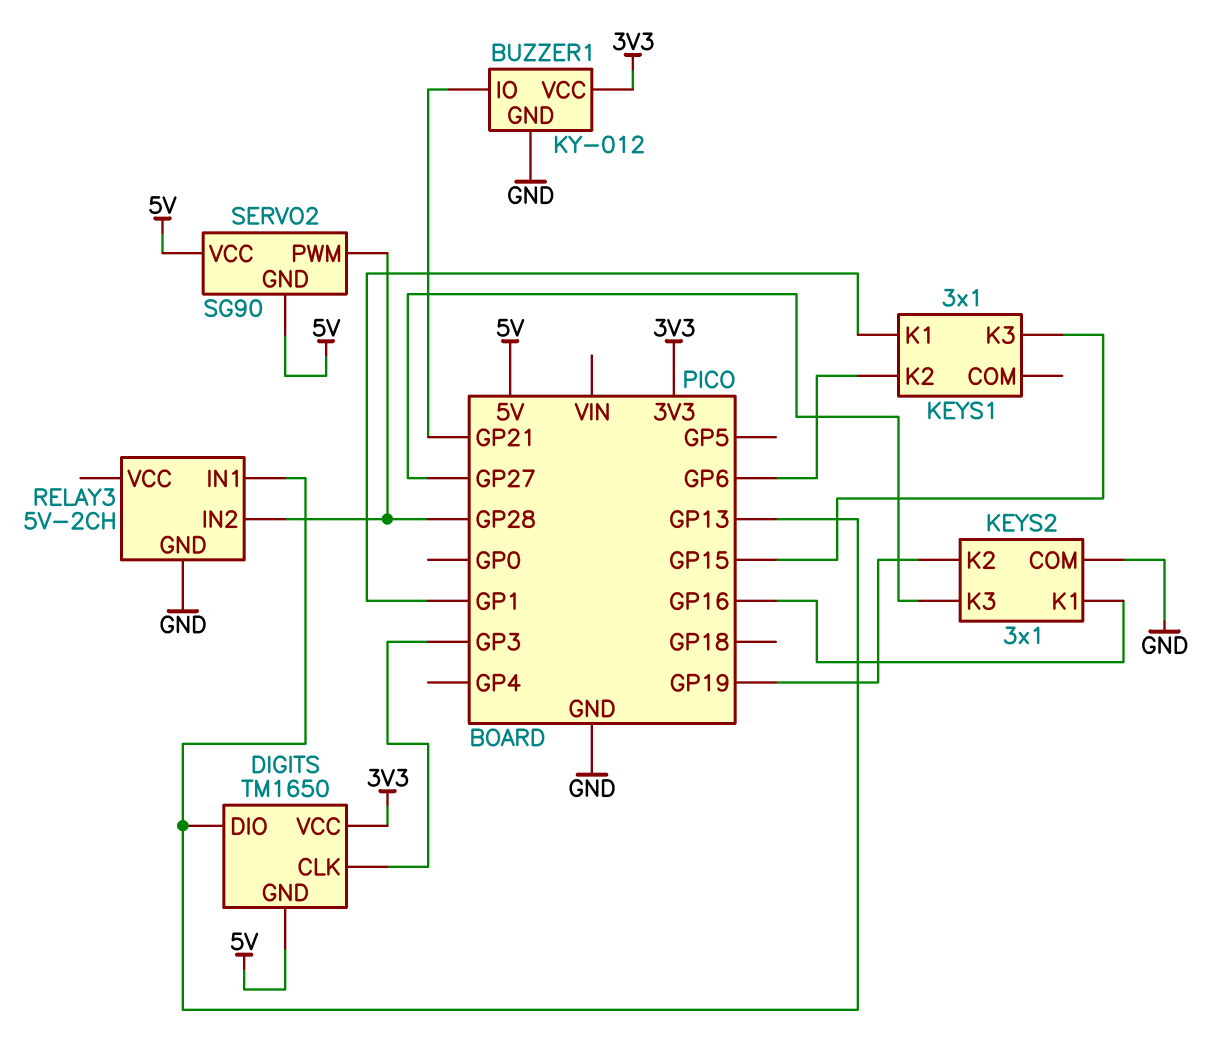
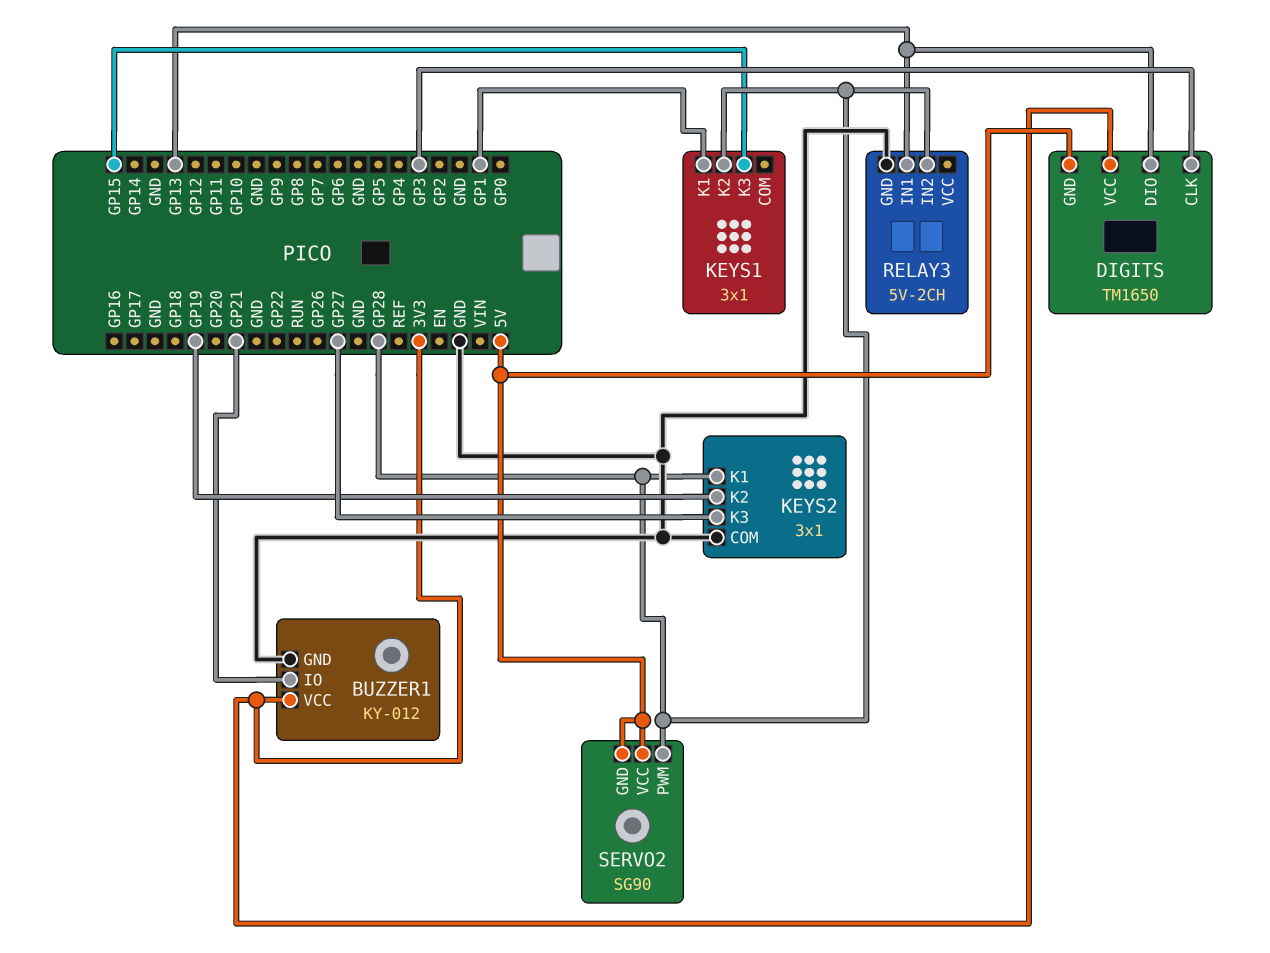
KEYS1 pin K2: GP6 -> GP28
KEYS2 pin K1: GP16 -> GP28

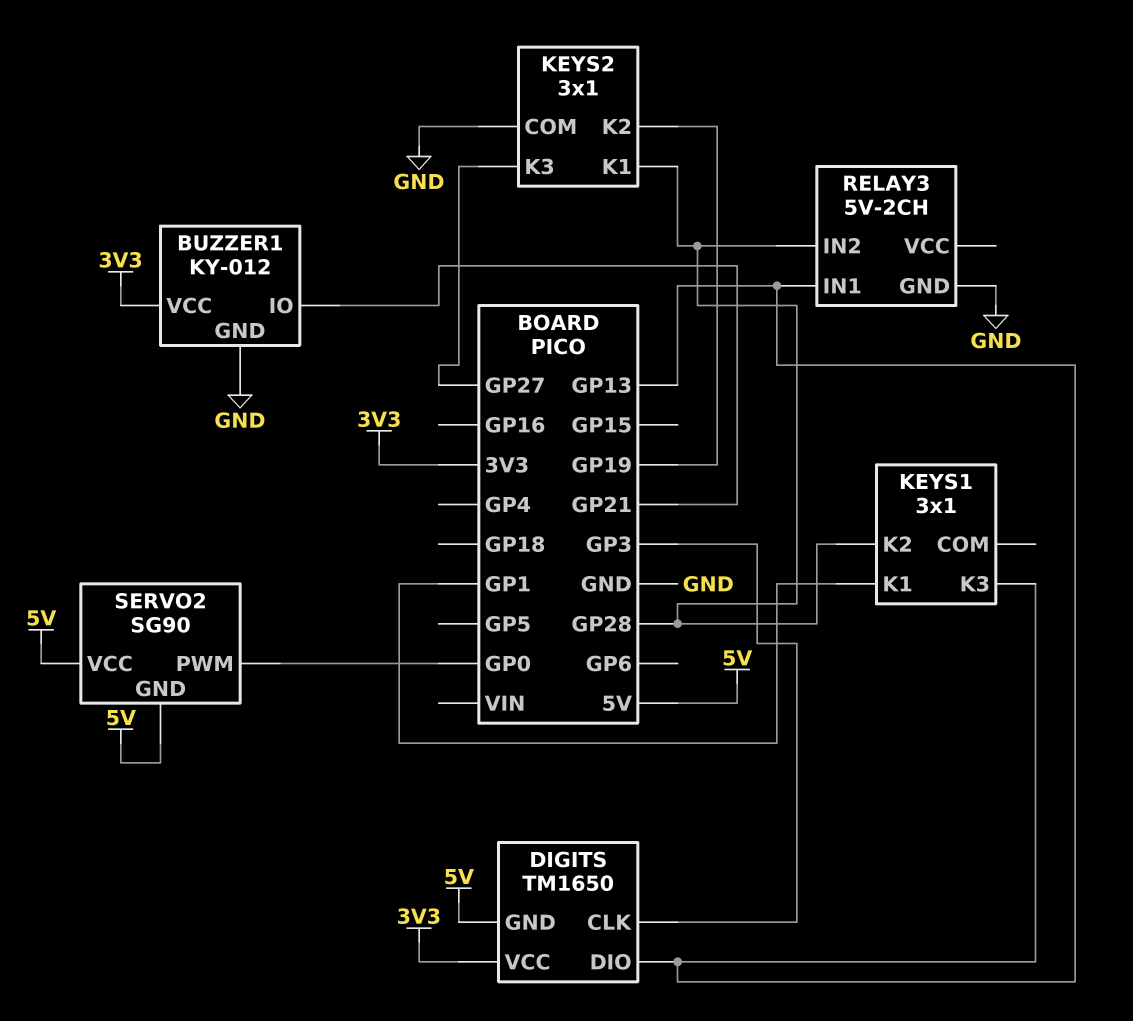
KEYS1 pin K3: GP15 -> GP13
SERVO2 pin PWM: GP28 -> GP0

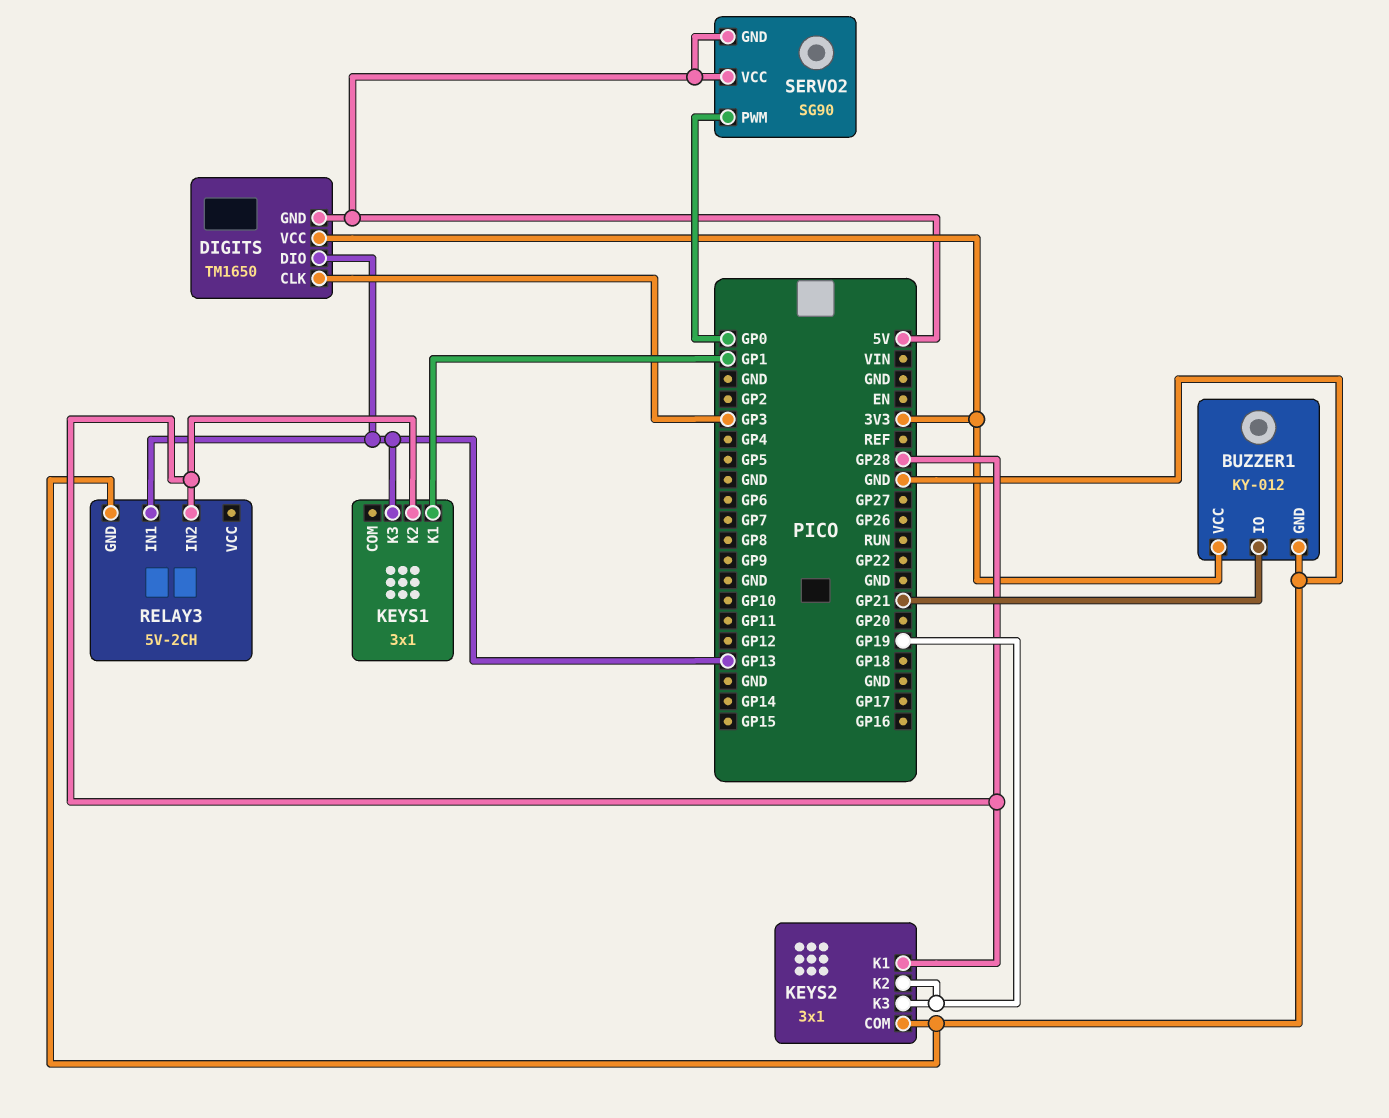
KEYS2 pin K3: GP27 -> GP19

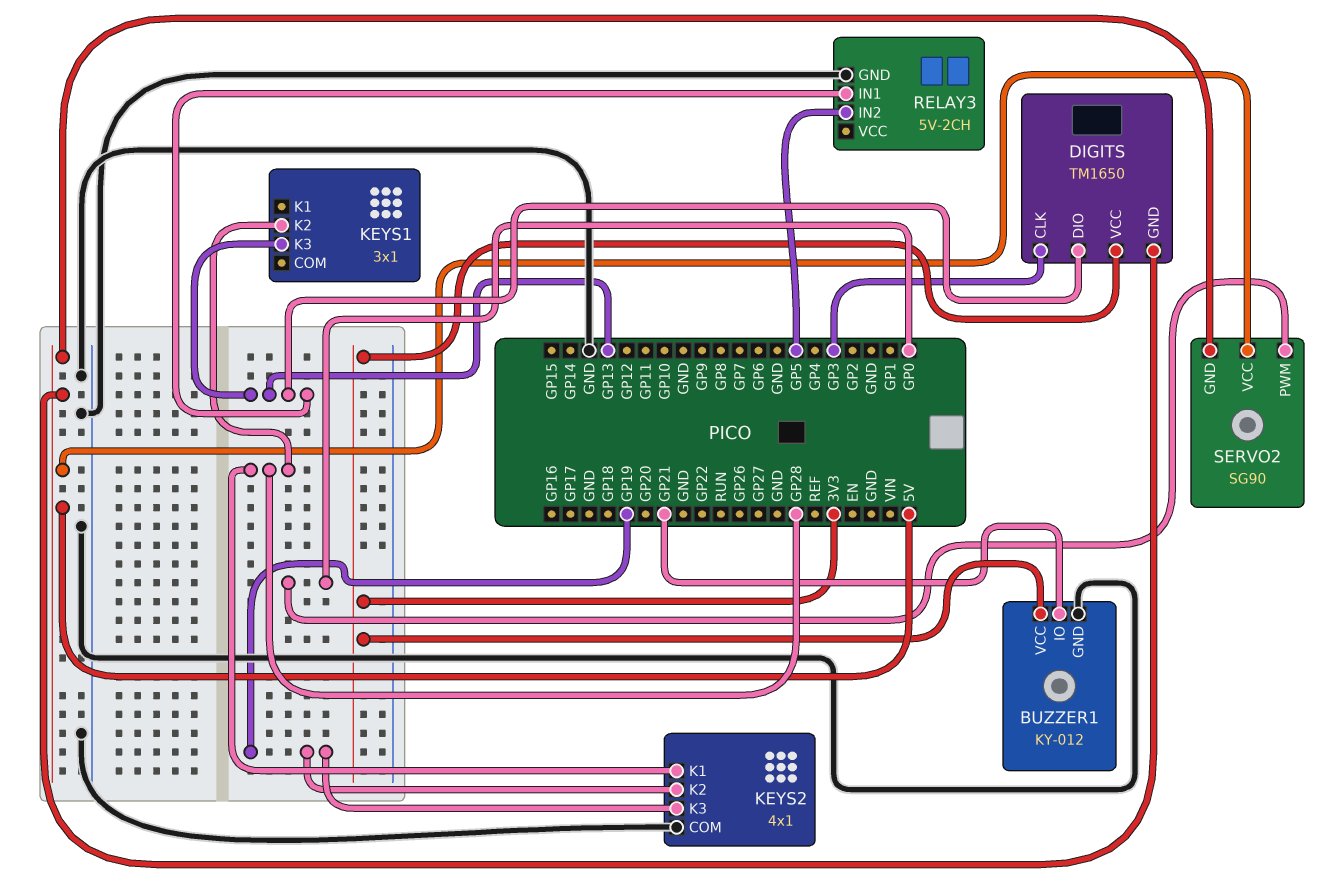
KEYS1 pin K1: GP1 -> none
KEYS2: 3x1 -> 4x1
RELAY3 pin IN2: GP28 -> GP5

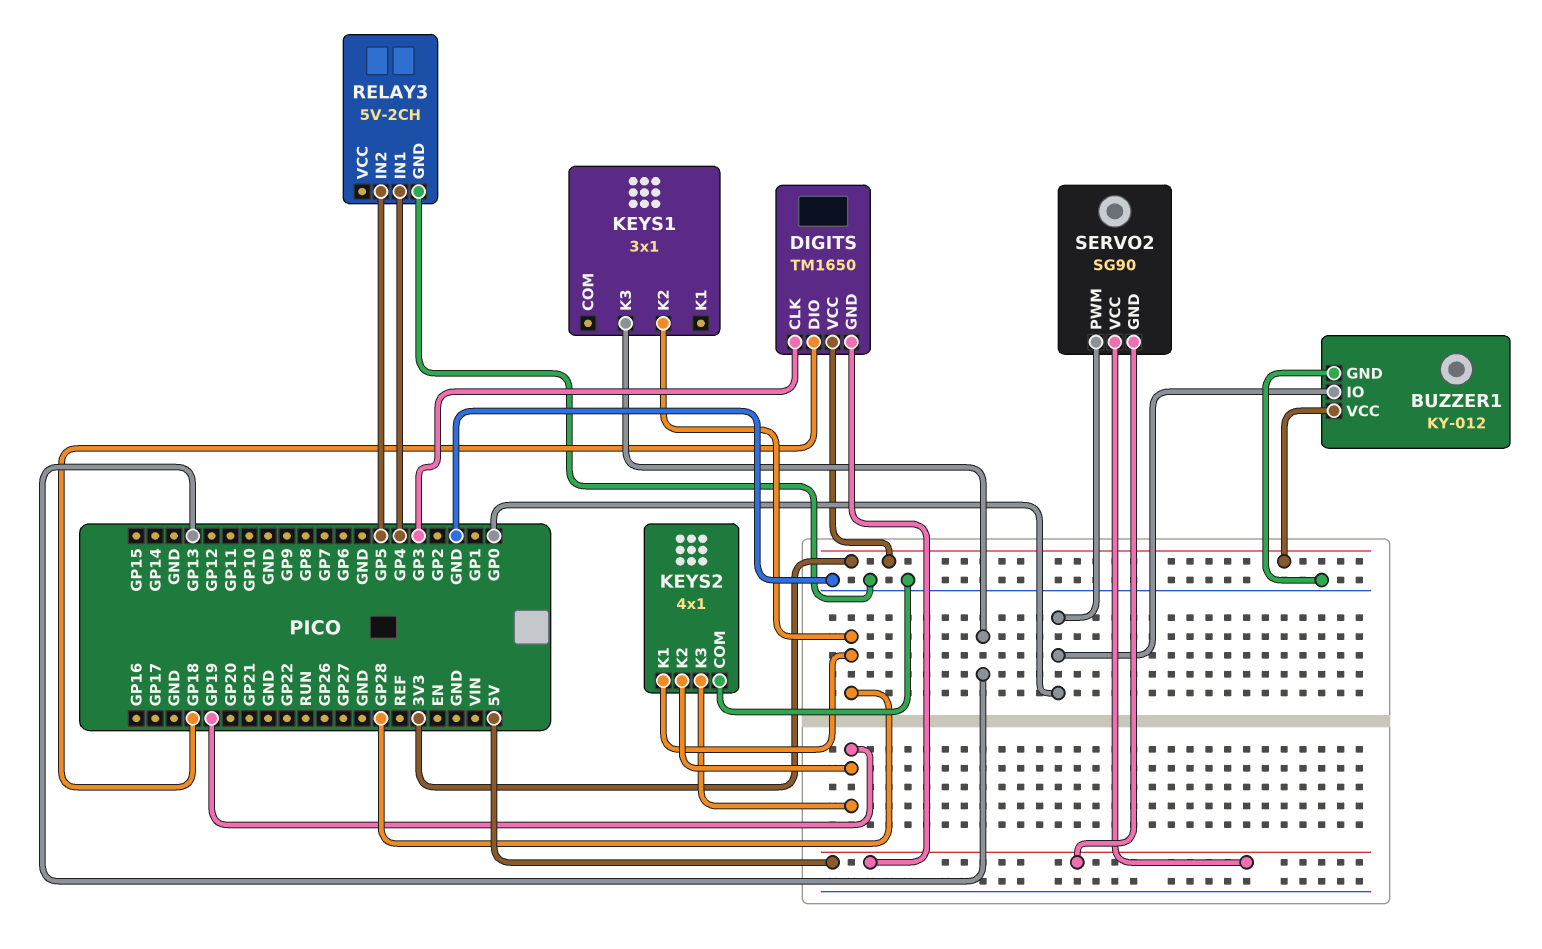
BUZZER1 pin IO: GP21 -> GP0
DIGITS pin DIO: GP13 -> GP18
RELAY3 pin IN1: GP13 -> GP4

